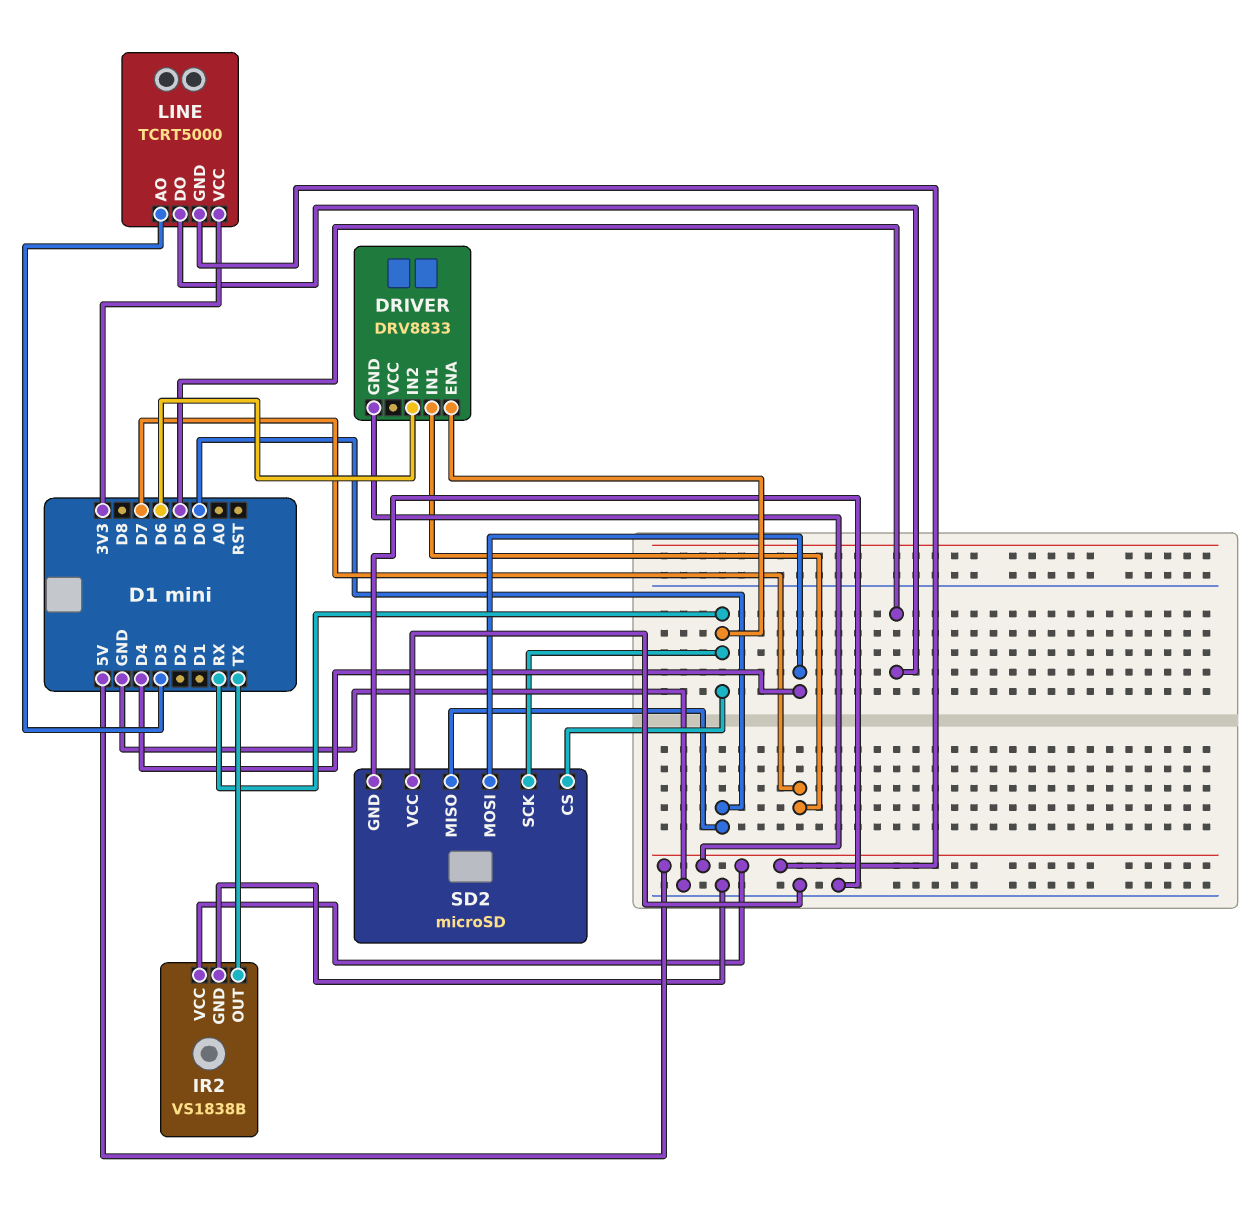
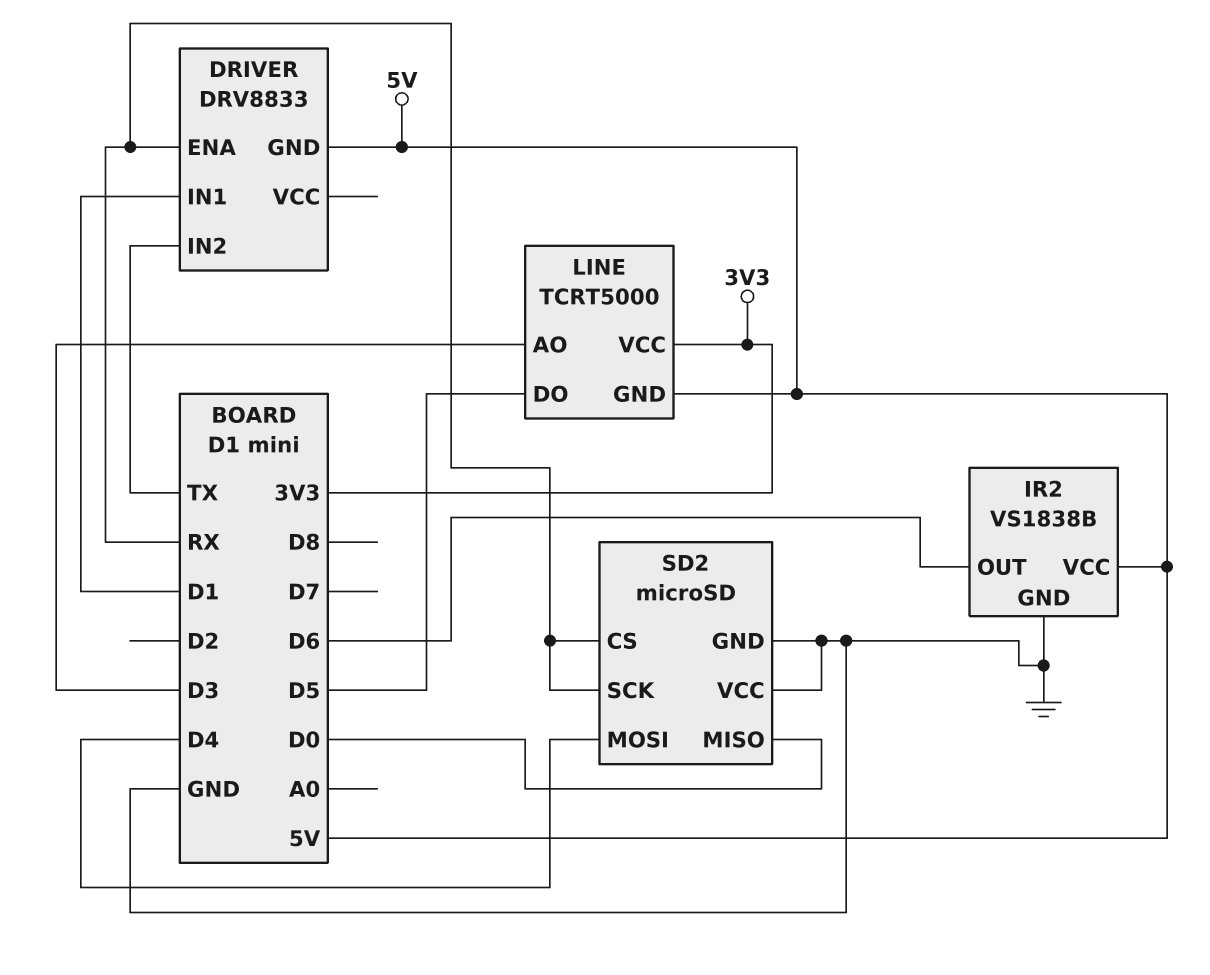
DRIVER pin IN1: D7 -> D1
DRIVER pin IN2: D6 -> TX
IR2 pin OUT: TX -> D6

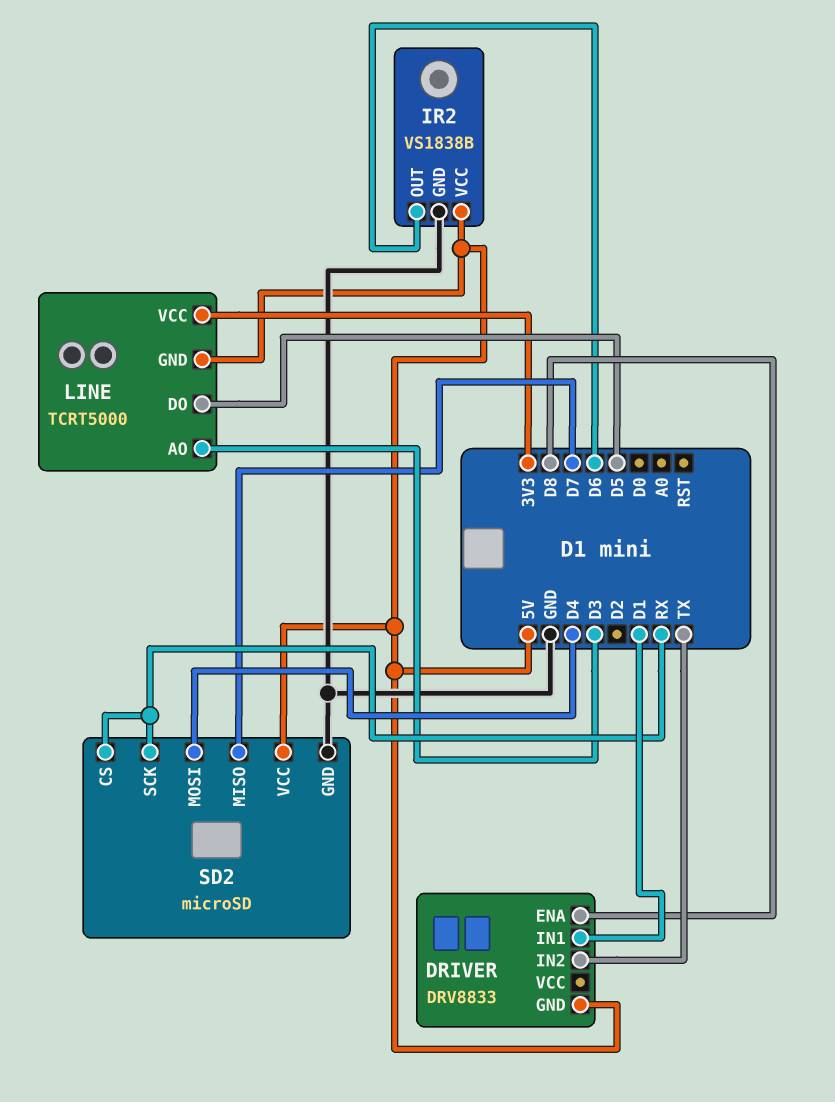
DRIVER pin ENA: RX -> D8
SD2 pin MISO: D0 -> D7
SD2 pin VCC: GND -> 5V

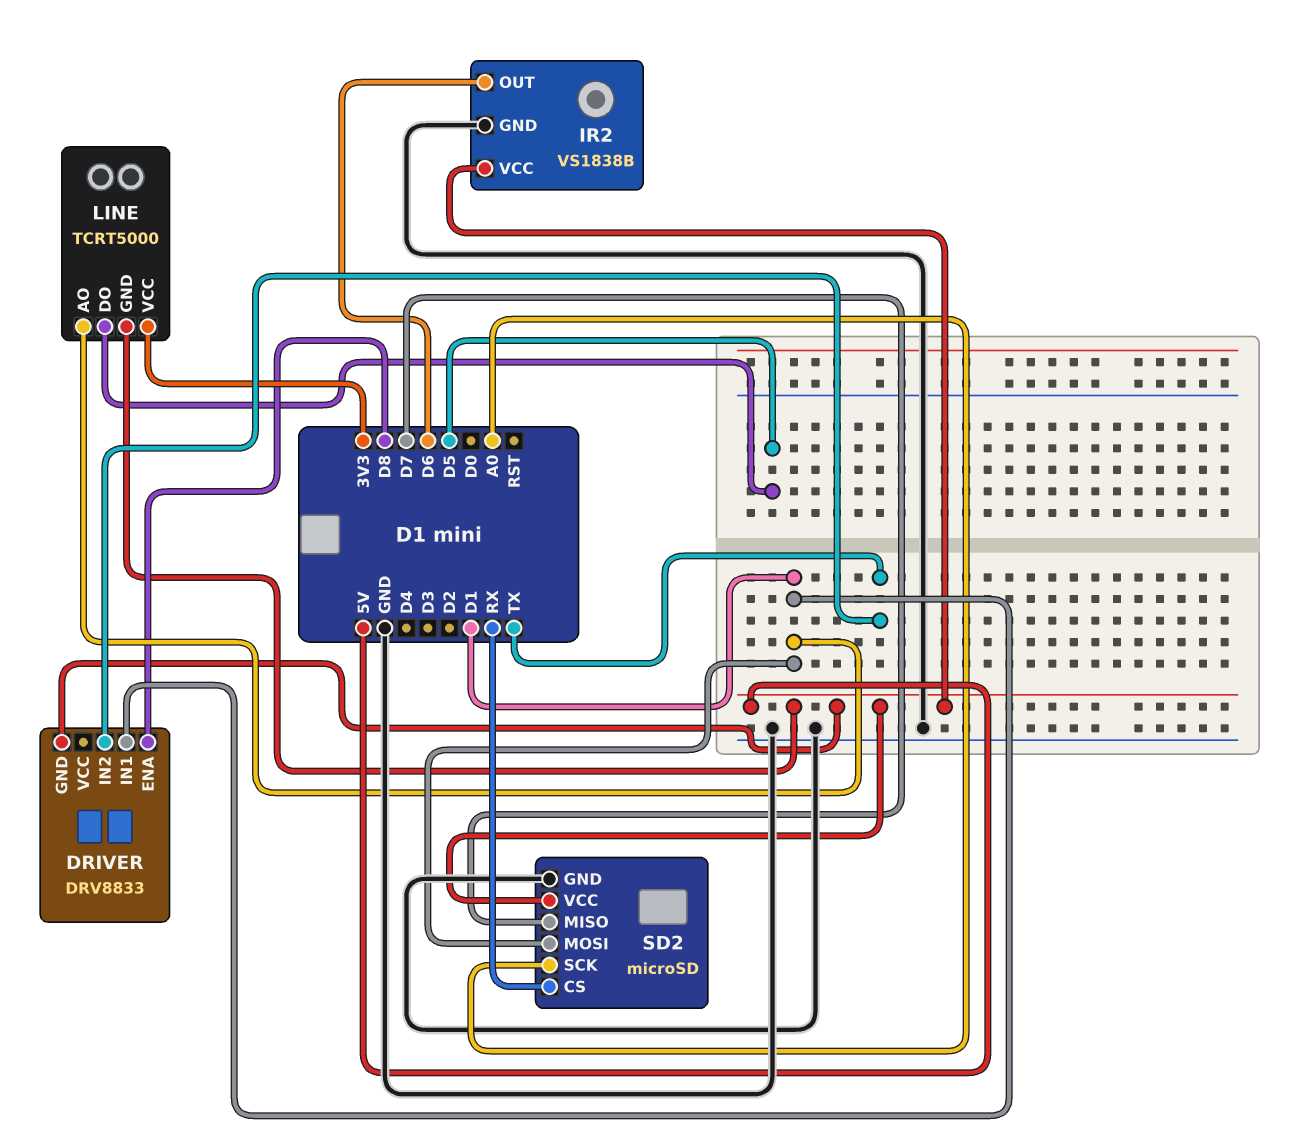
LINE pin AO: D3 -> D1
SD2 pin MOSI: D4 -> D1
SD2 pin SCK: RX -> A0

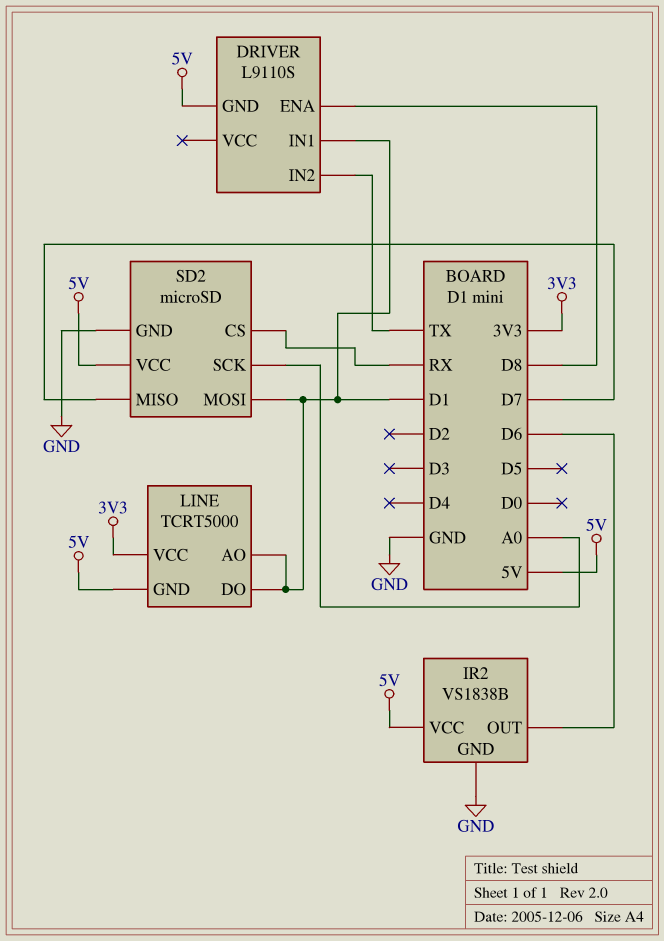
DRIVER: DRV8833 -> L9110S
LINE pin DO: D5 -> D1

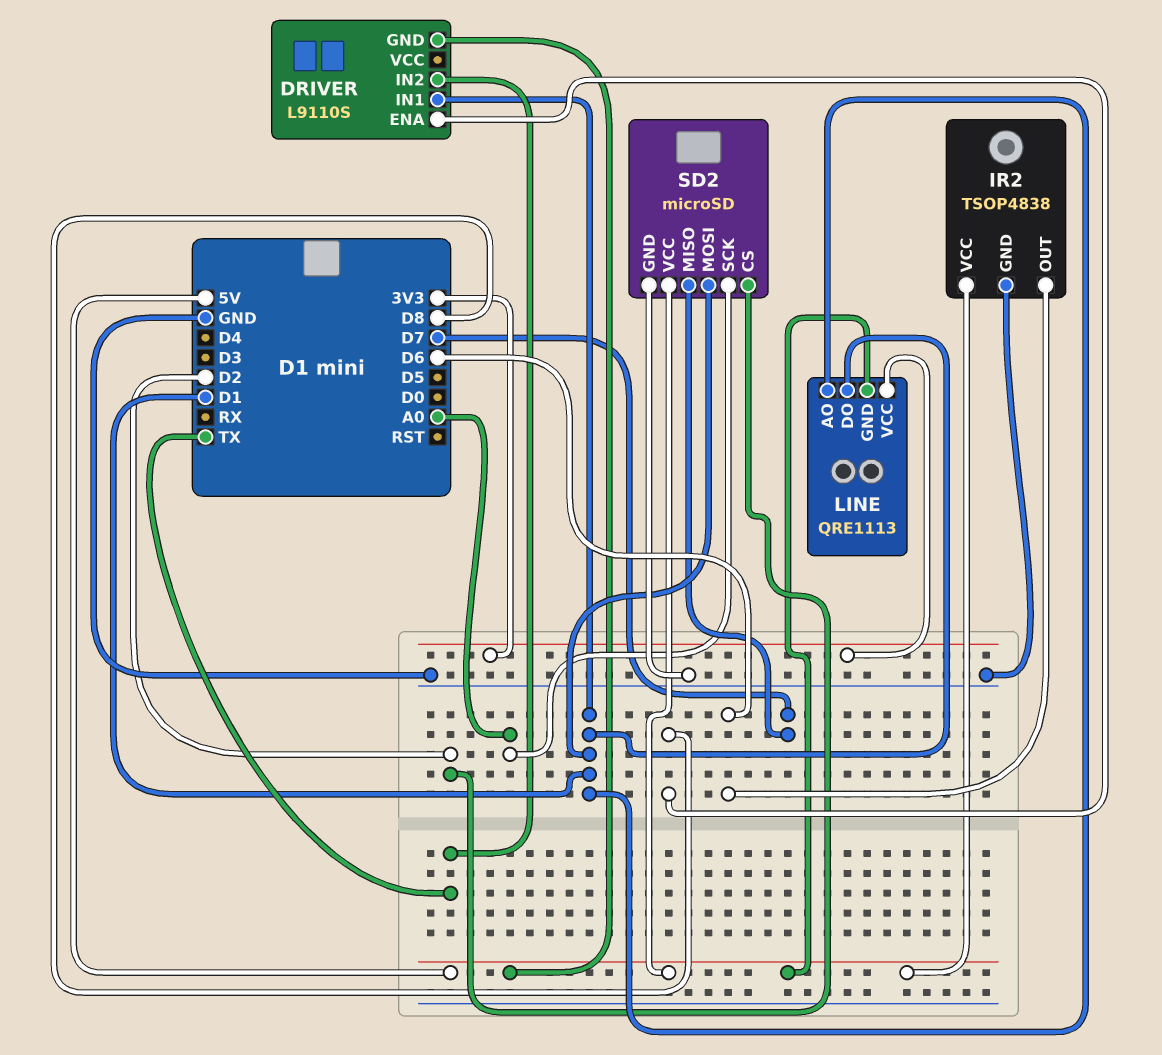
IR2: VS1838B -> TSOP4838
LINE: TCRT5000 -> QRE1113
SD2 pin CS: RX -> D2

